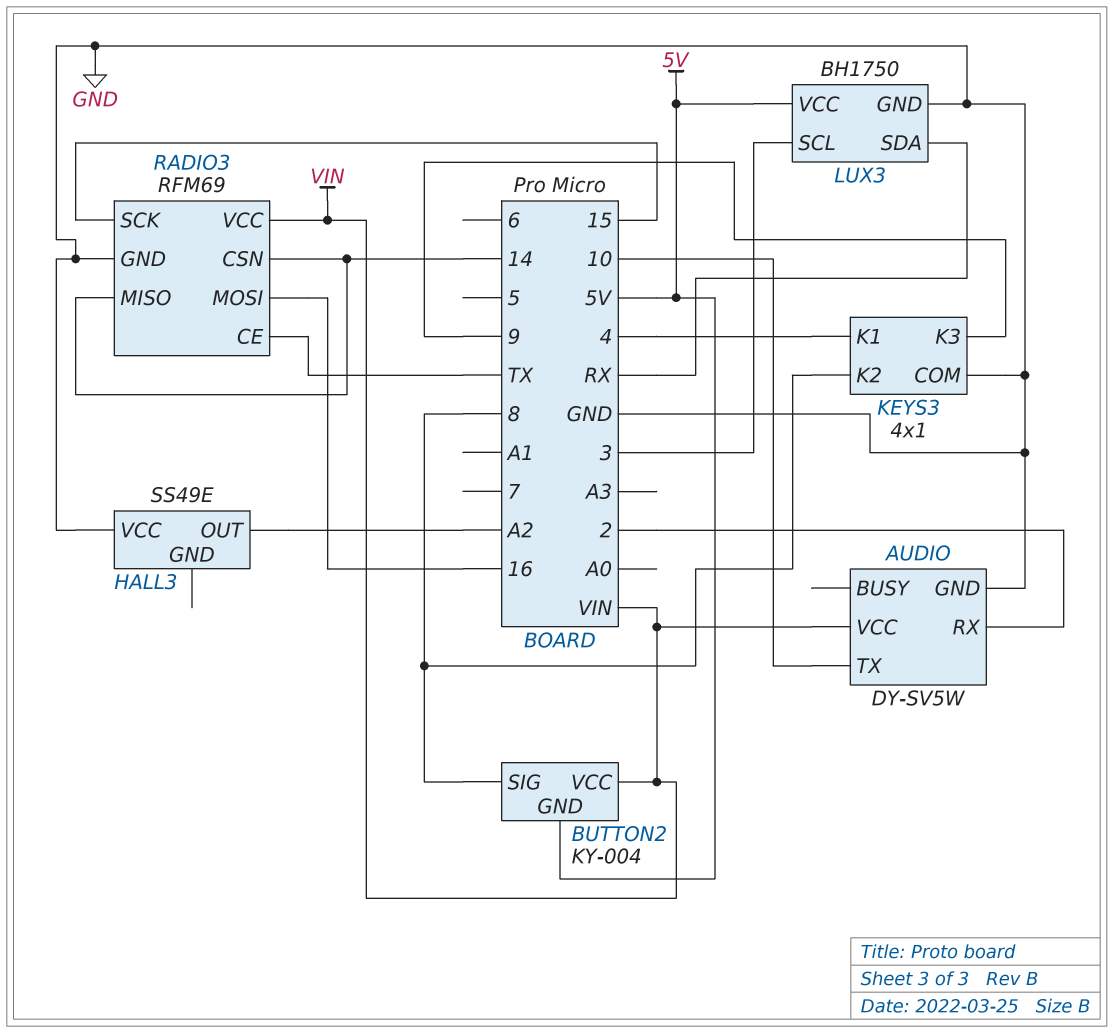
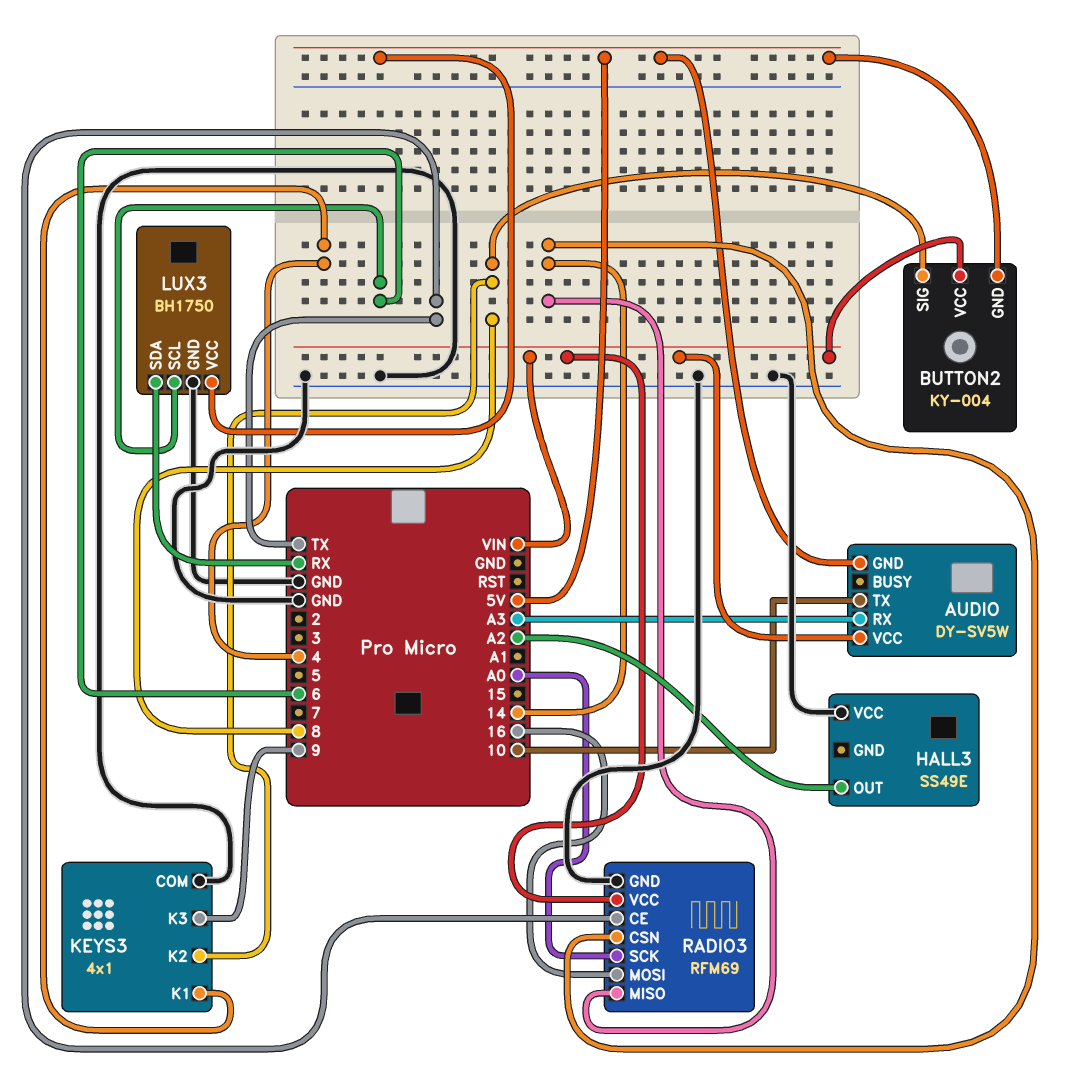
AUDIO pin GND: GND -> 5V
AUDIO pin RX: 2 -> A3
LUX3 pin SCL: 3 -> 6
RADIO3 pin SCK: 15 -> A0

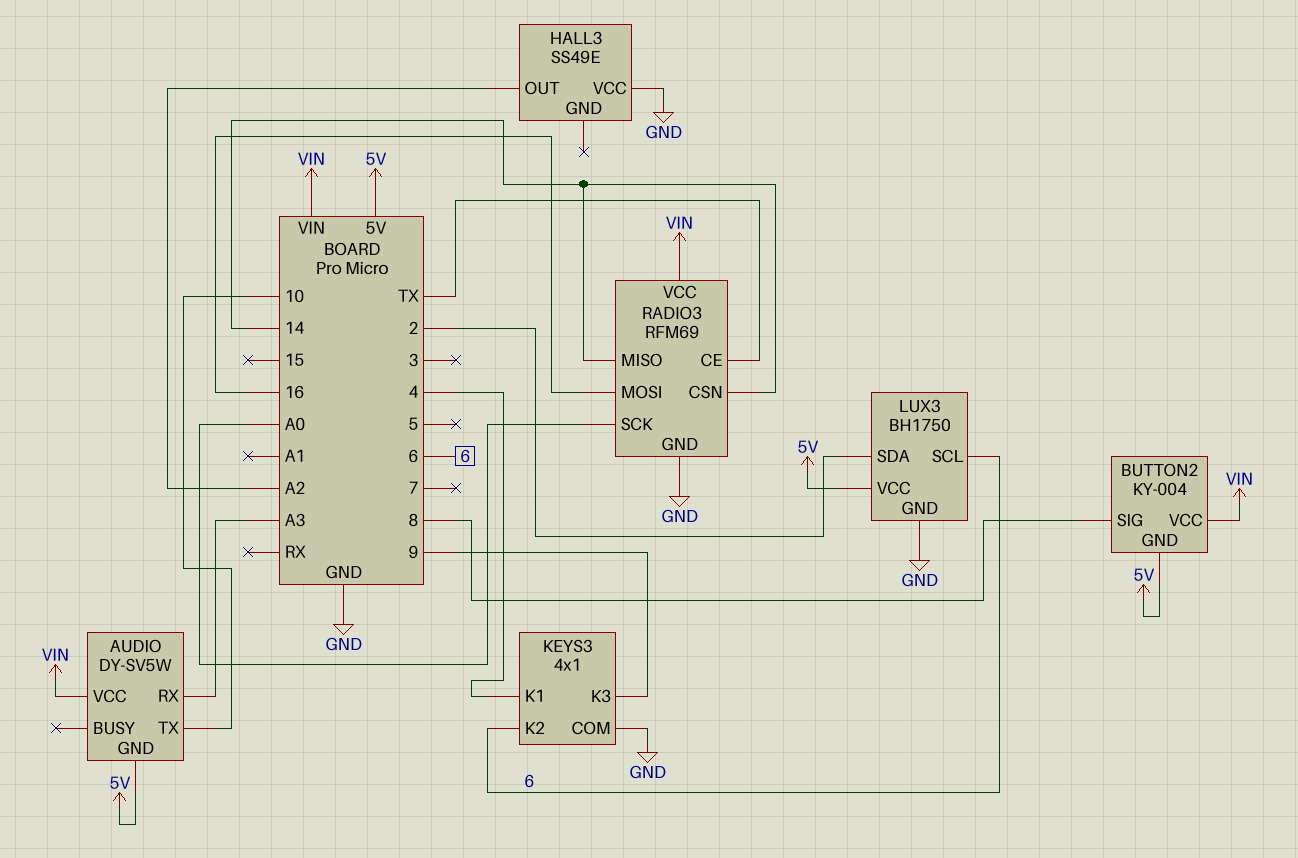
KEYS3 pin K2: 8 -> 6
LUX3 pin SDA: RX -> 2

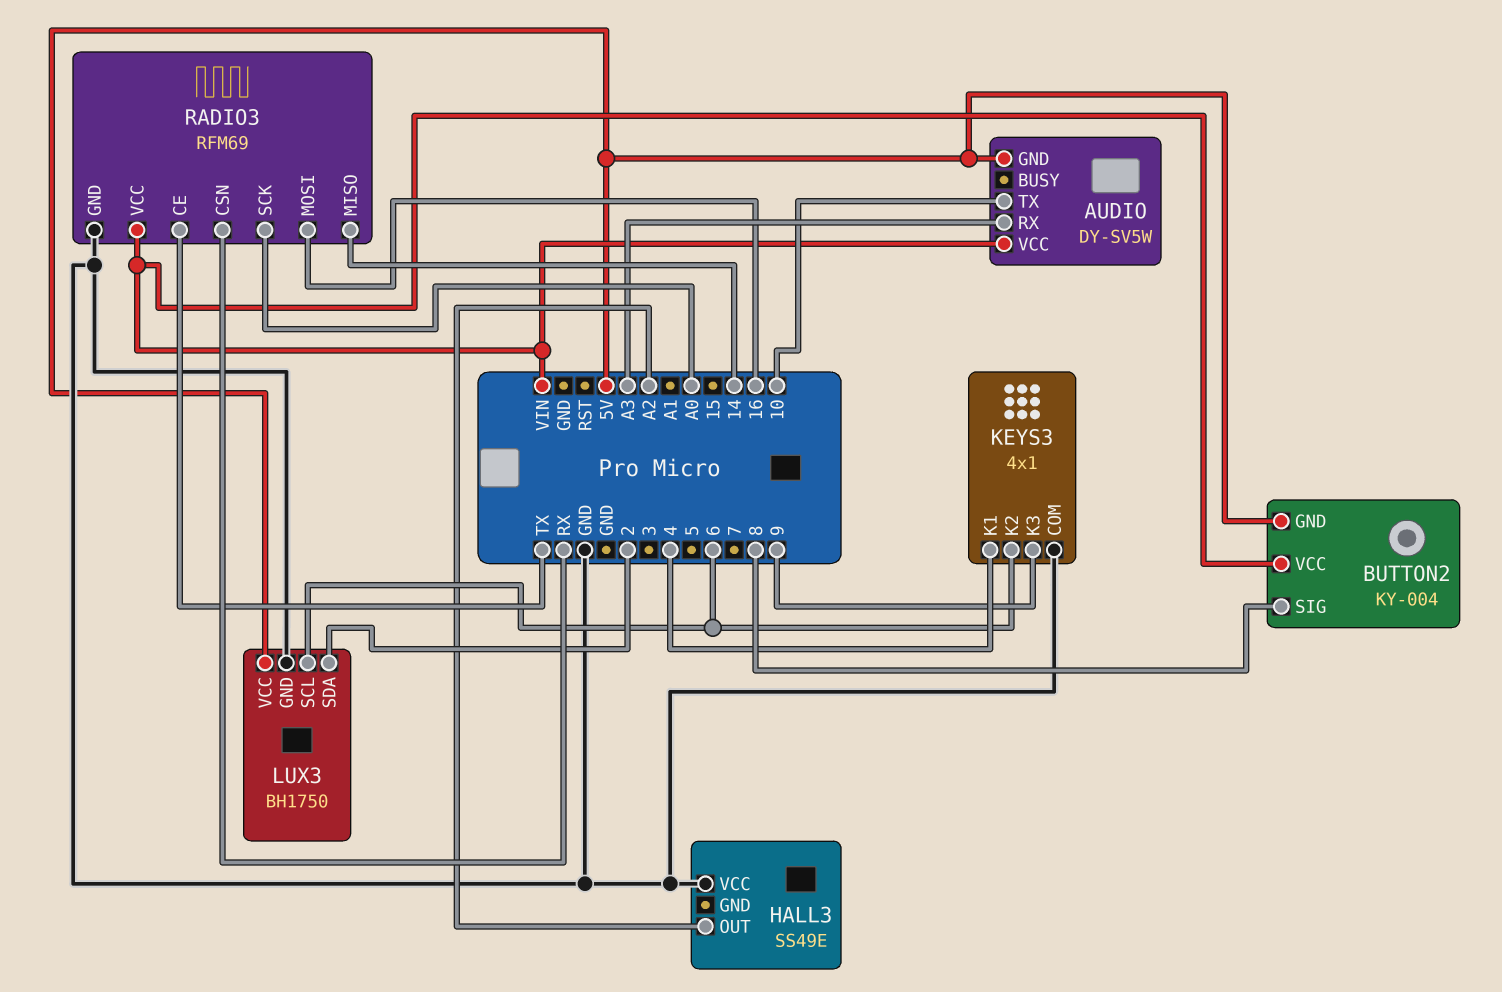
RADIO3 pin CSN: 14 -> RX

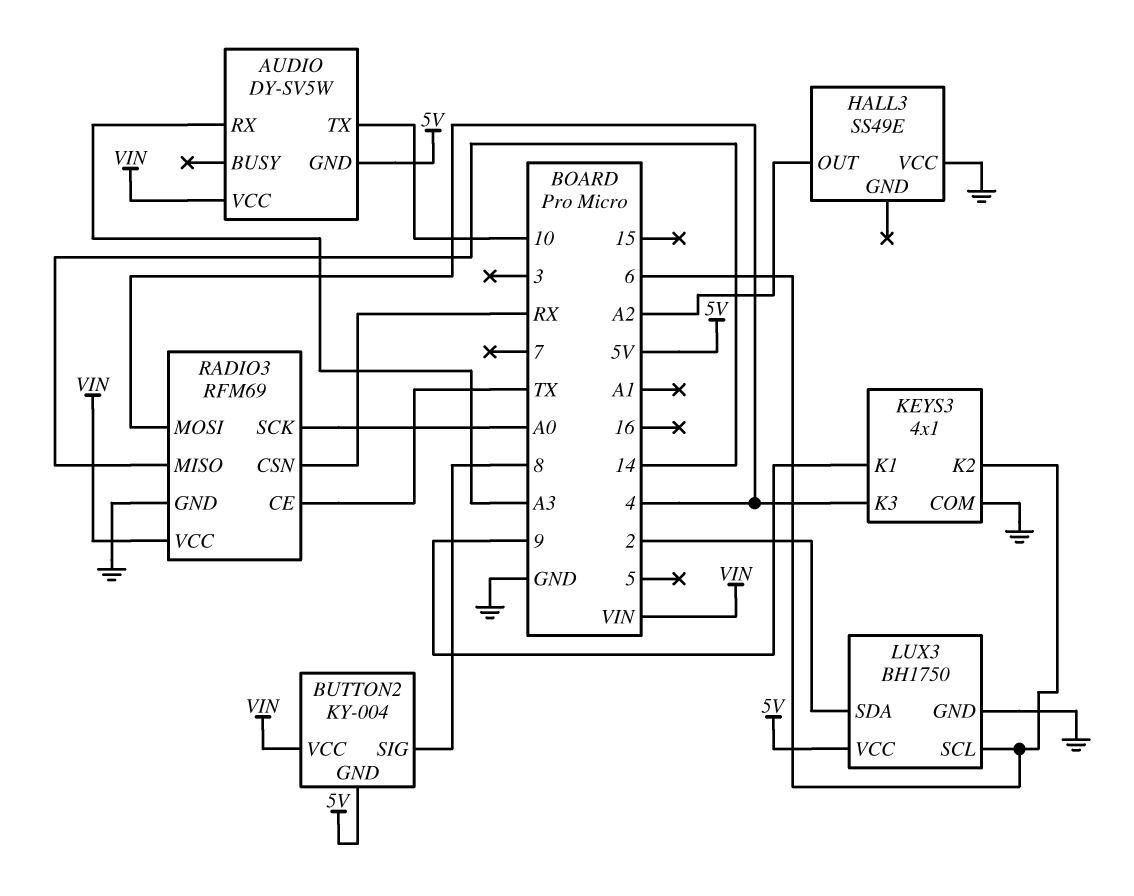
KEYS3 pin K1: 4 -> 9
KEYS3 pin K3: 9 -> 4
RADIO3 pin MOSI: 16 -> 4

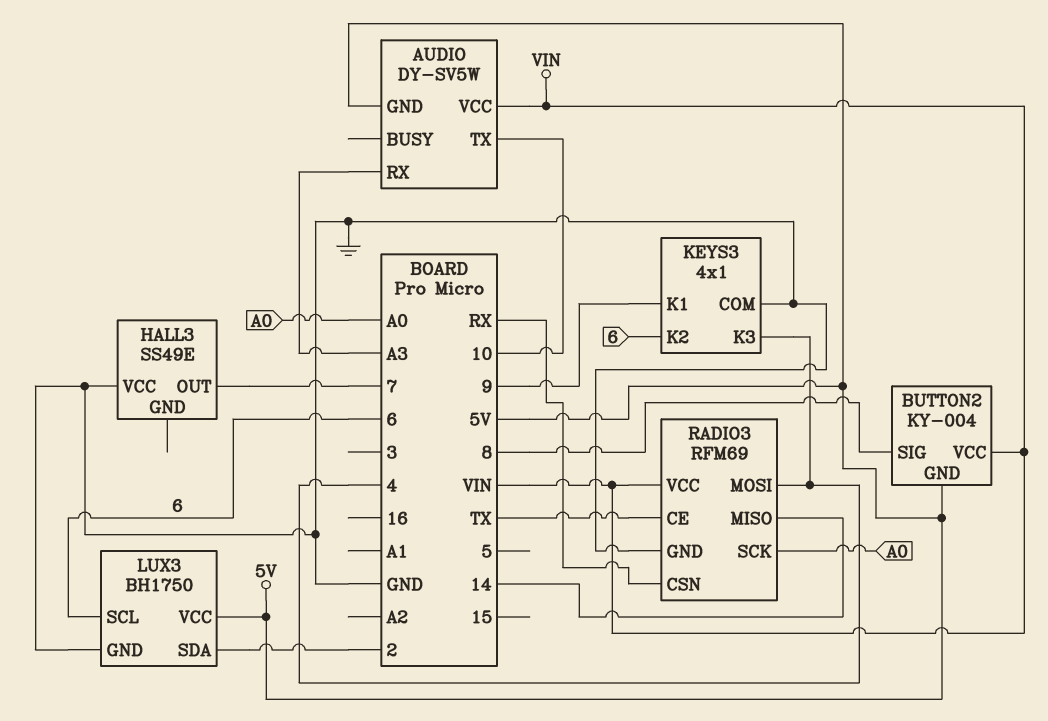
HALL3 pin OUT: A2 -> 7

